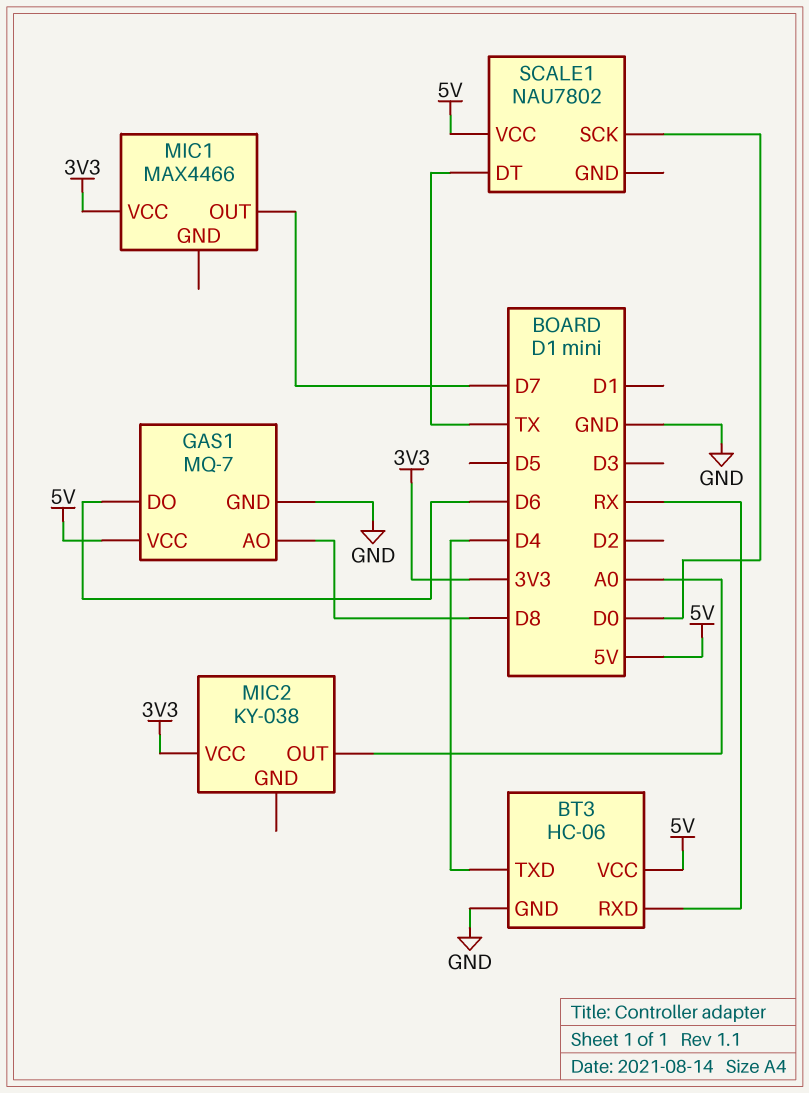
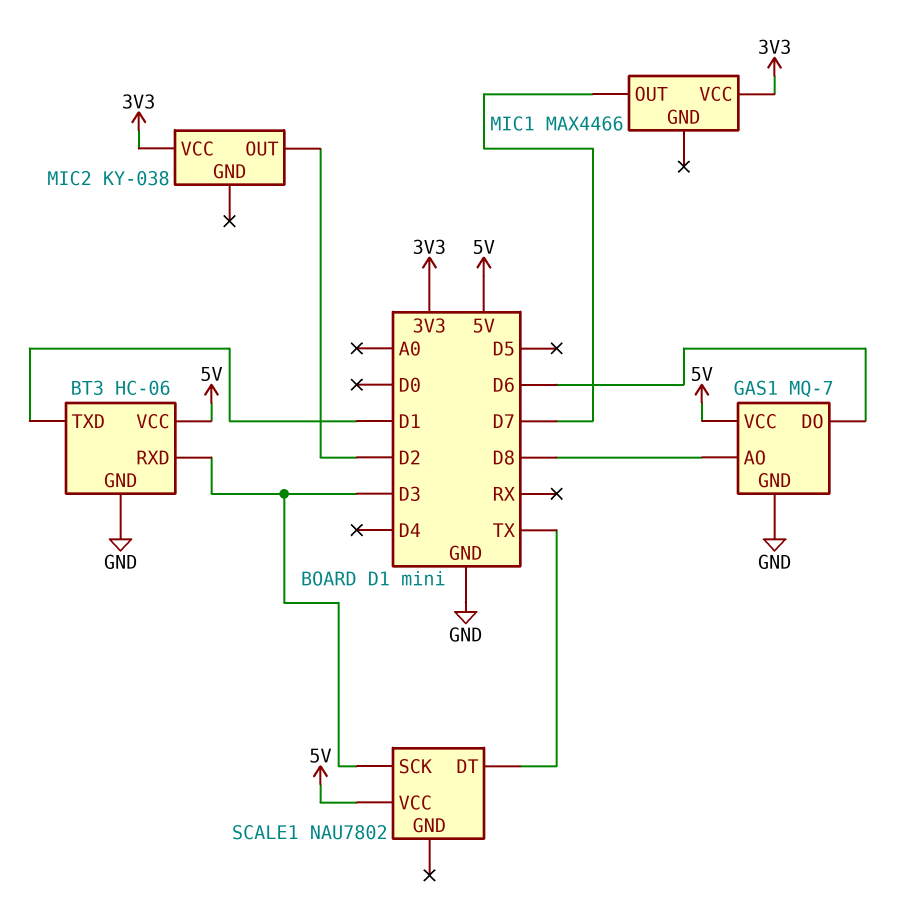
BT3 pin RXD: RX -> D3
BT3 pin TXD: D4 -> D1
MIC2 pin OUT: A0 -> D2
SCALE1 pin SCK: D0 -> D3

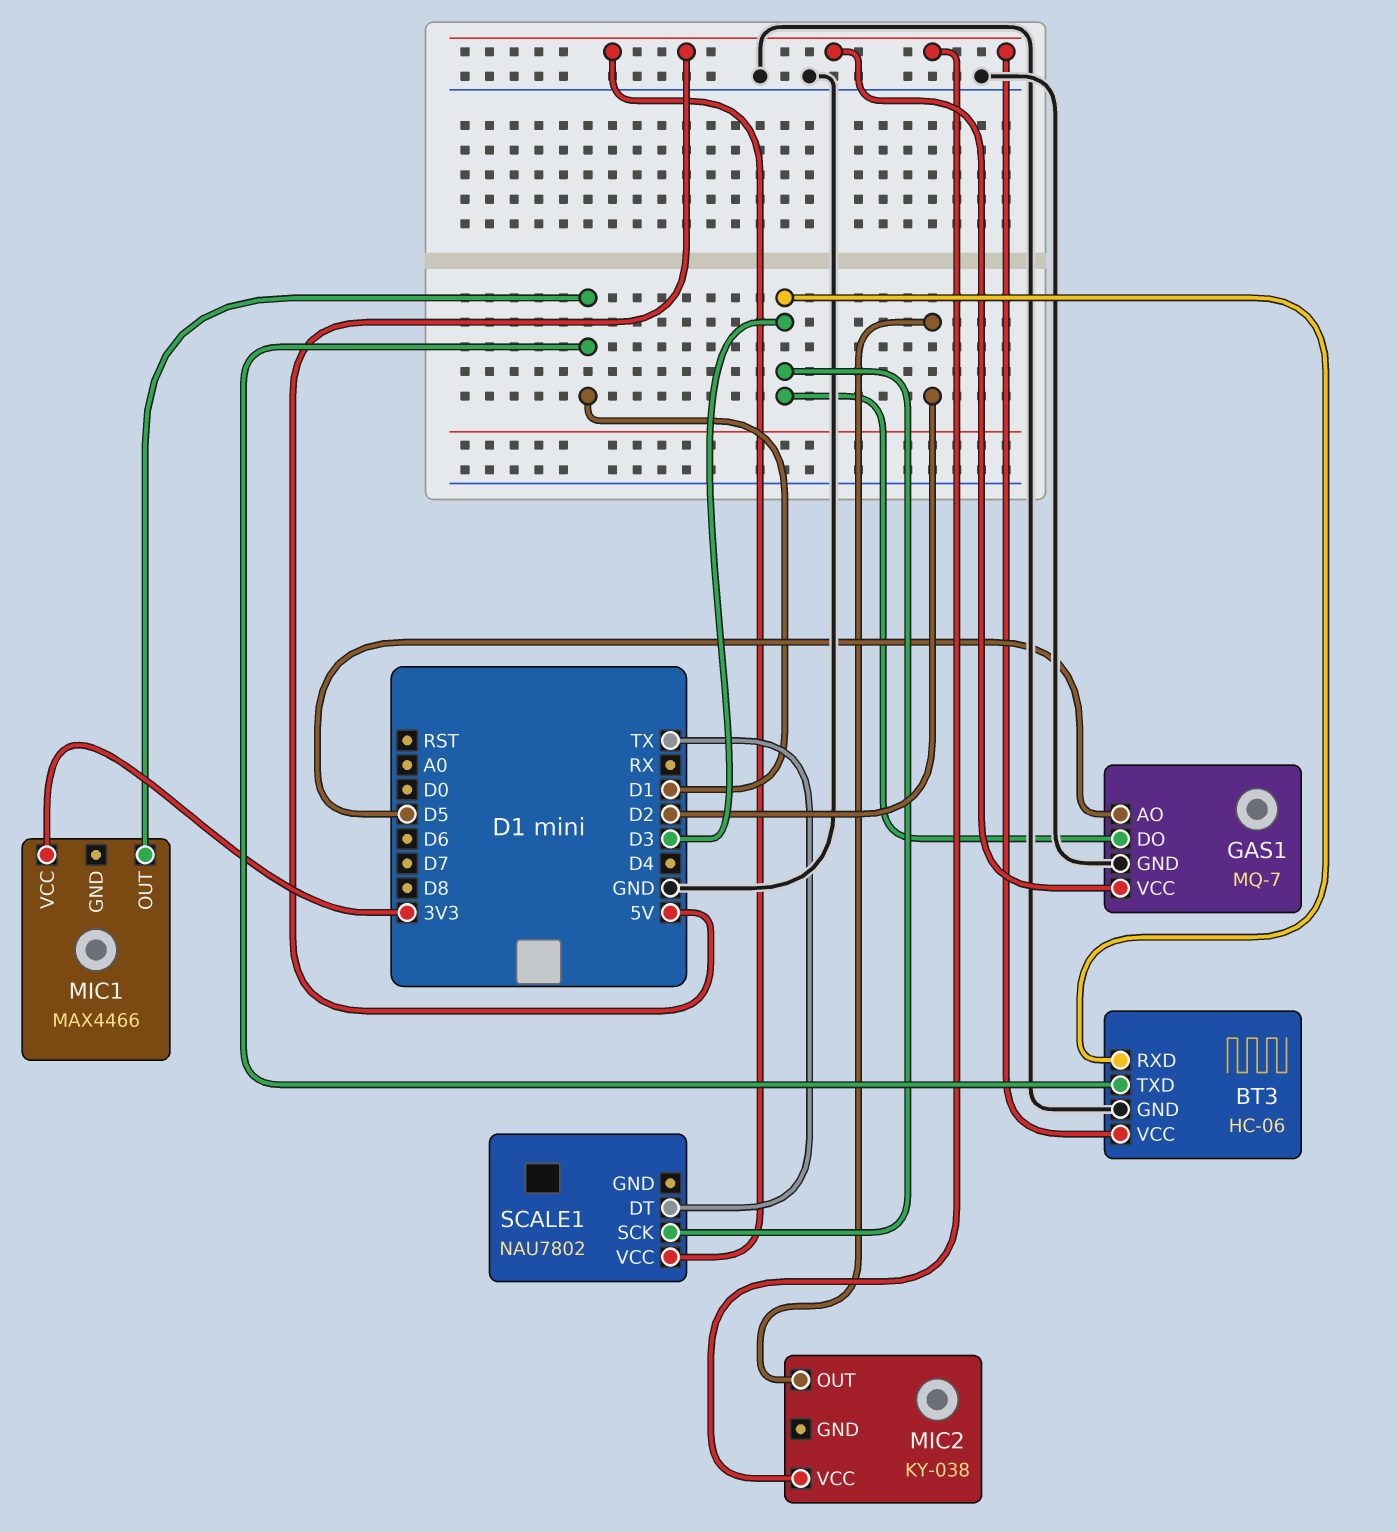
GAS1 pin AO: D8 -> D5
GAS1 pin DO: D6 -> D3
MIC1 pin OUT: D7 -> D1
MIC2 pin VCC: 3V3 -> 5V

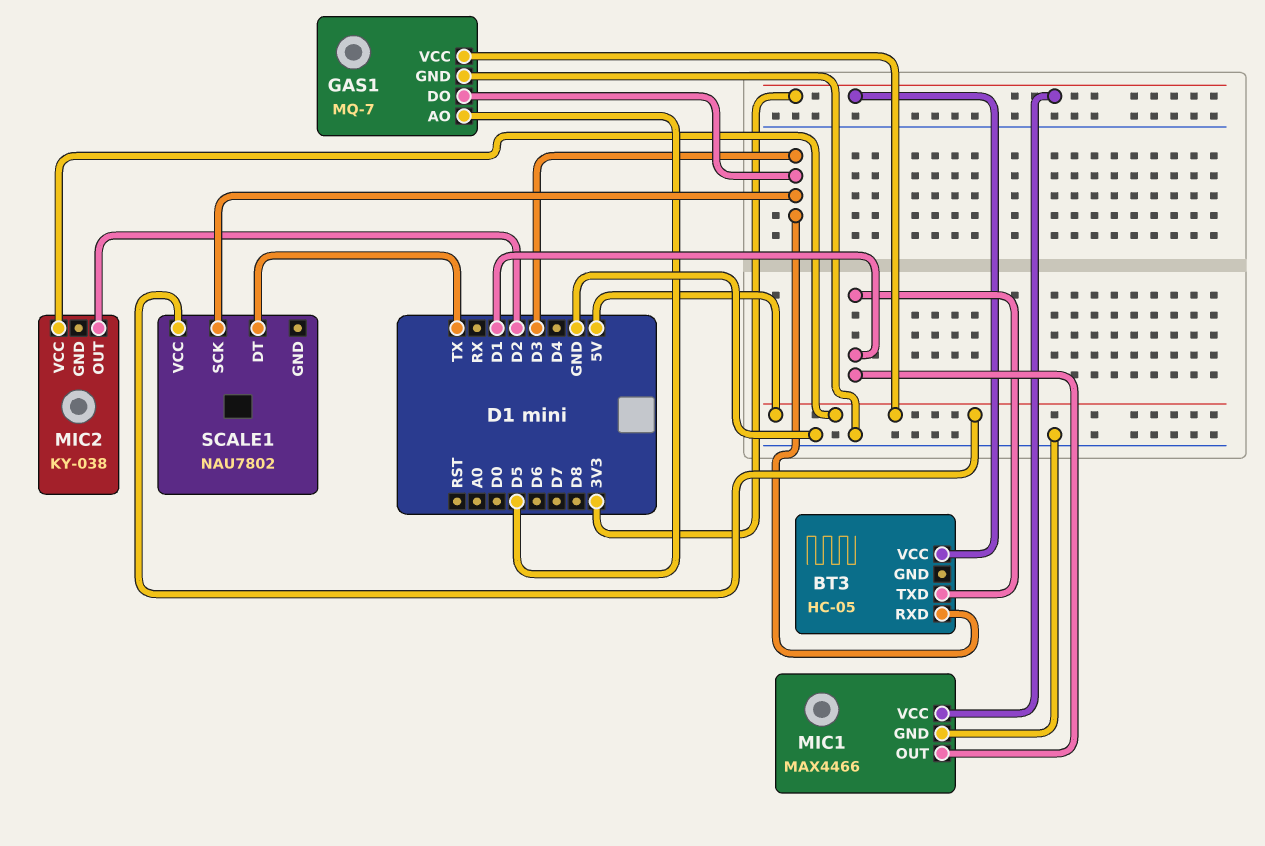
BT3: HC-06 -> HC-05
BT3 pin GND: GND -> none
BT3 pin VCC: 5V -> 3V3
MIC1 pin GND: none -> GND

